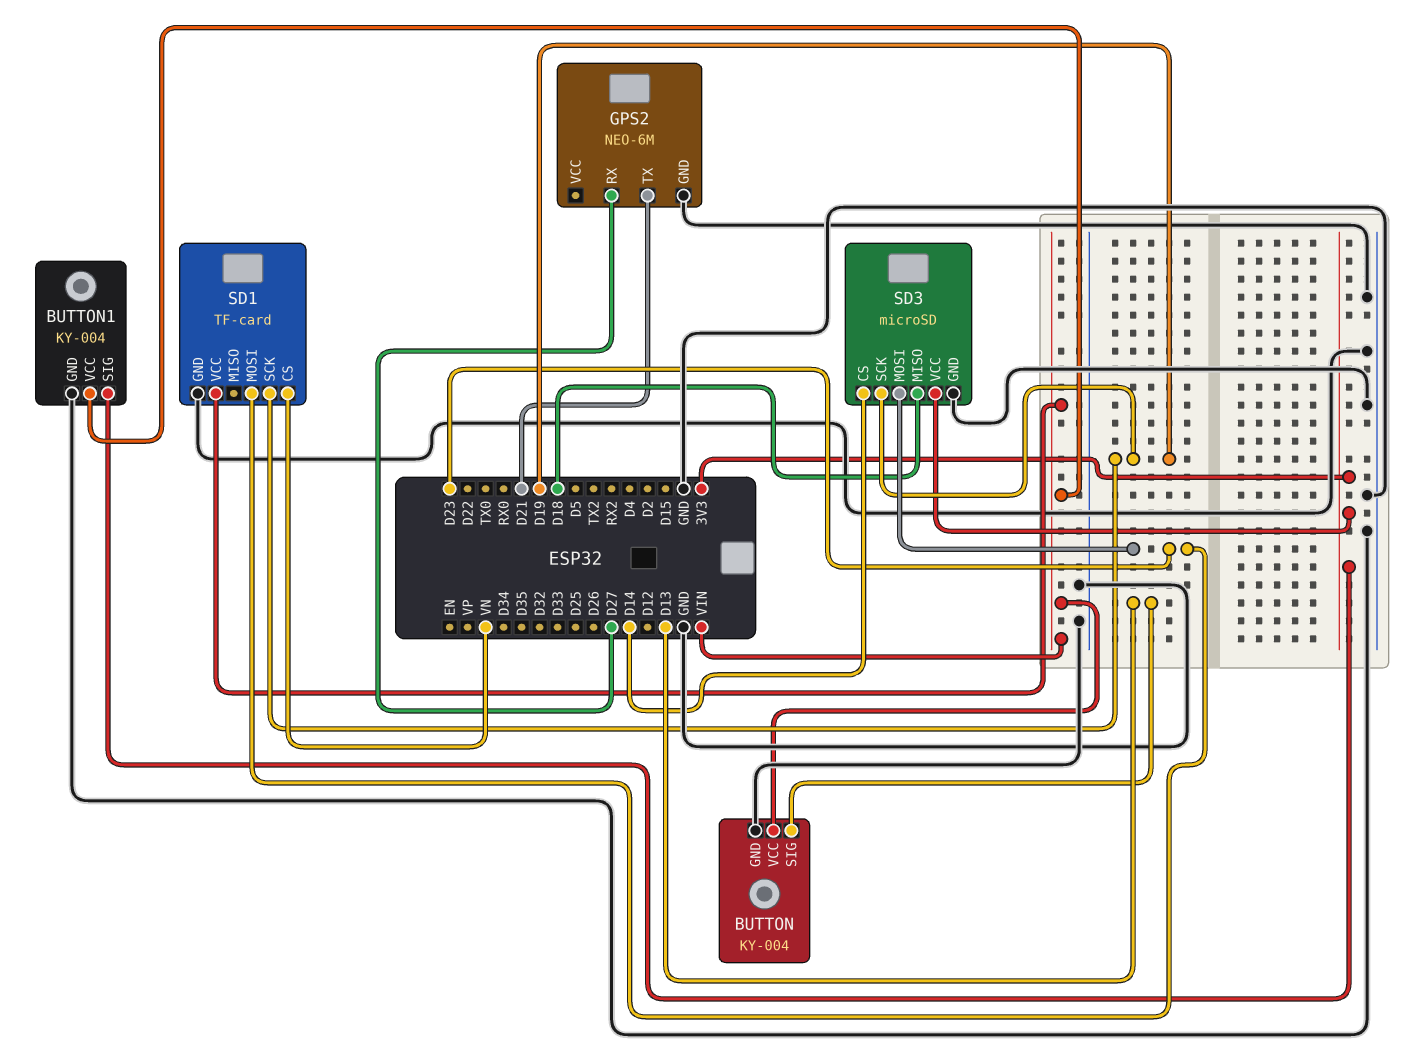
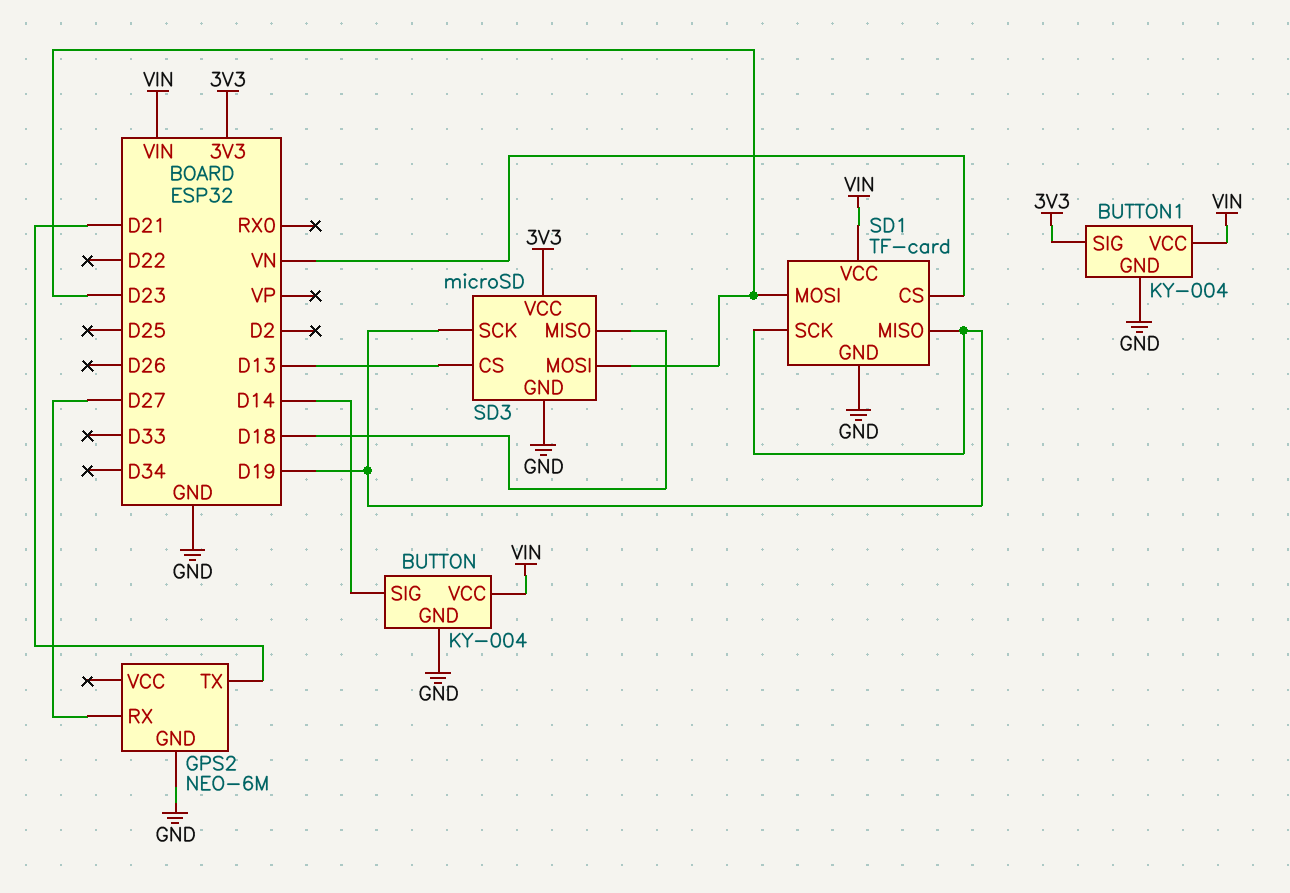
BUTTON pin SIG: D13 -> D14
SD1 pin MISO: none -> D19
SD3 pin CS: D14 -> D13

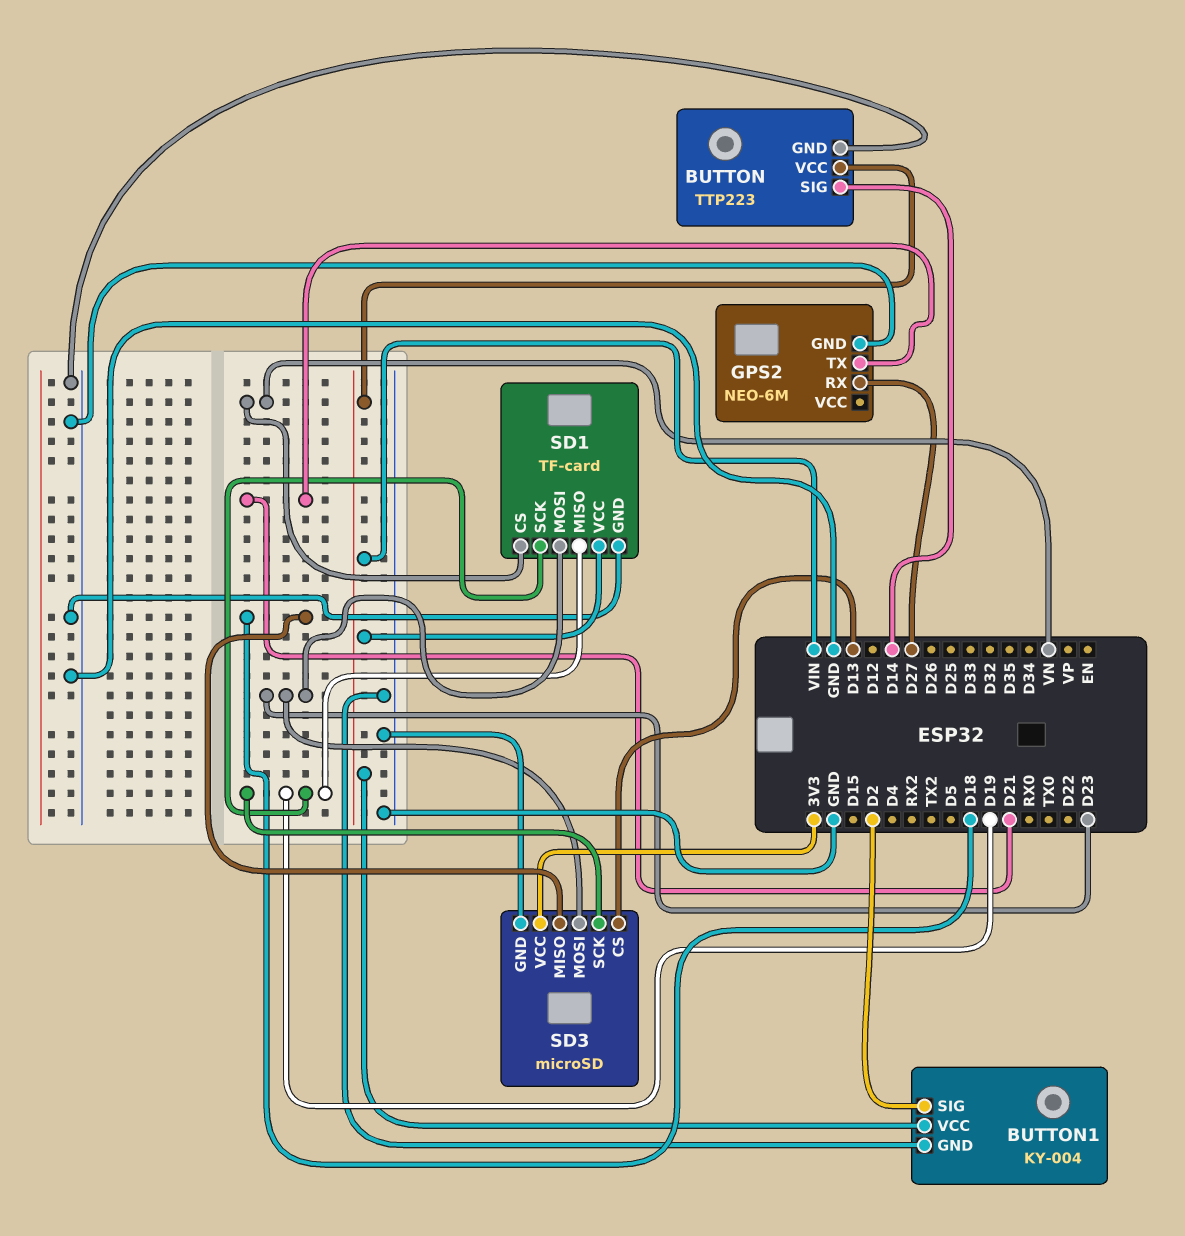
BUTTON: KY-004 -> TTP223
BUTTON1 pin SIG: 3V3 -> D2

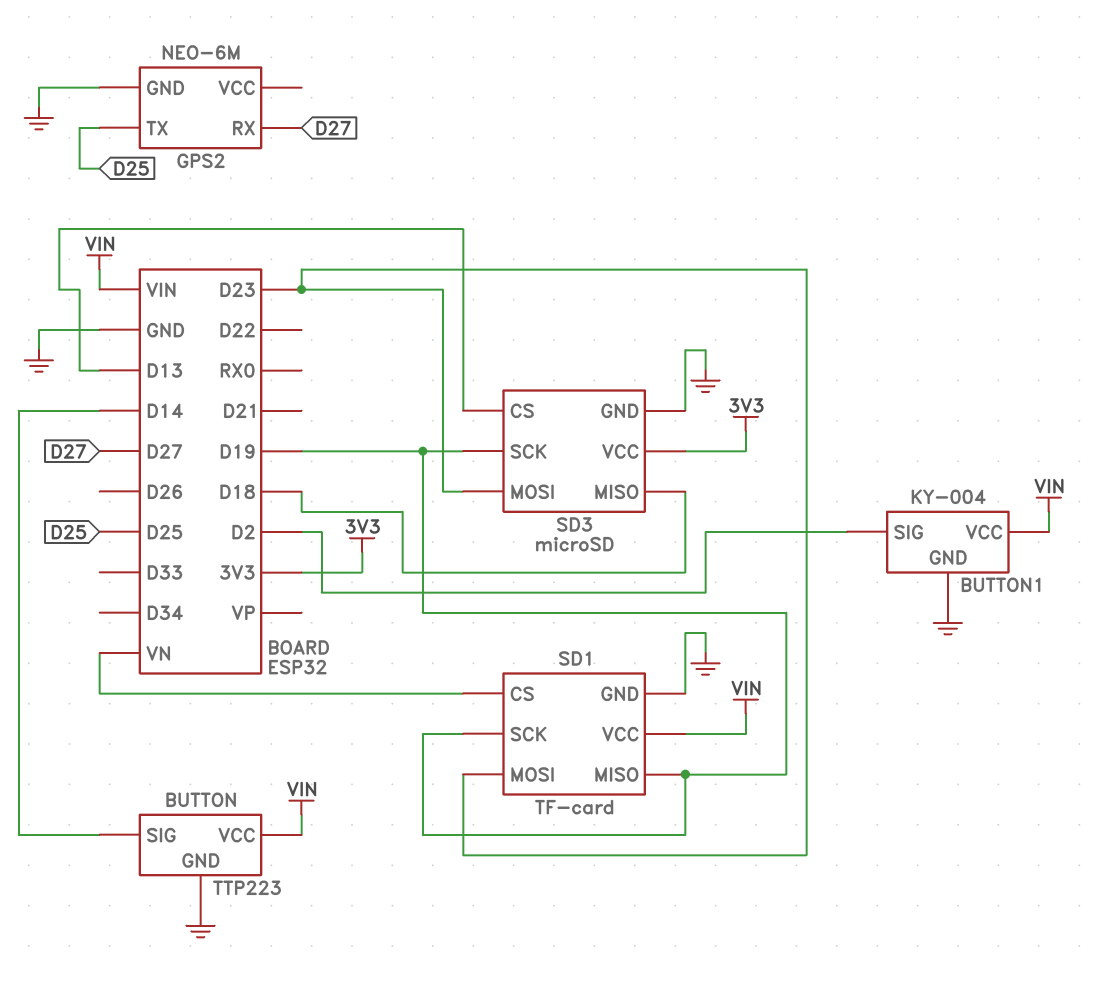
GPS2 pin TX: D21 -> D25

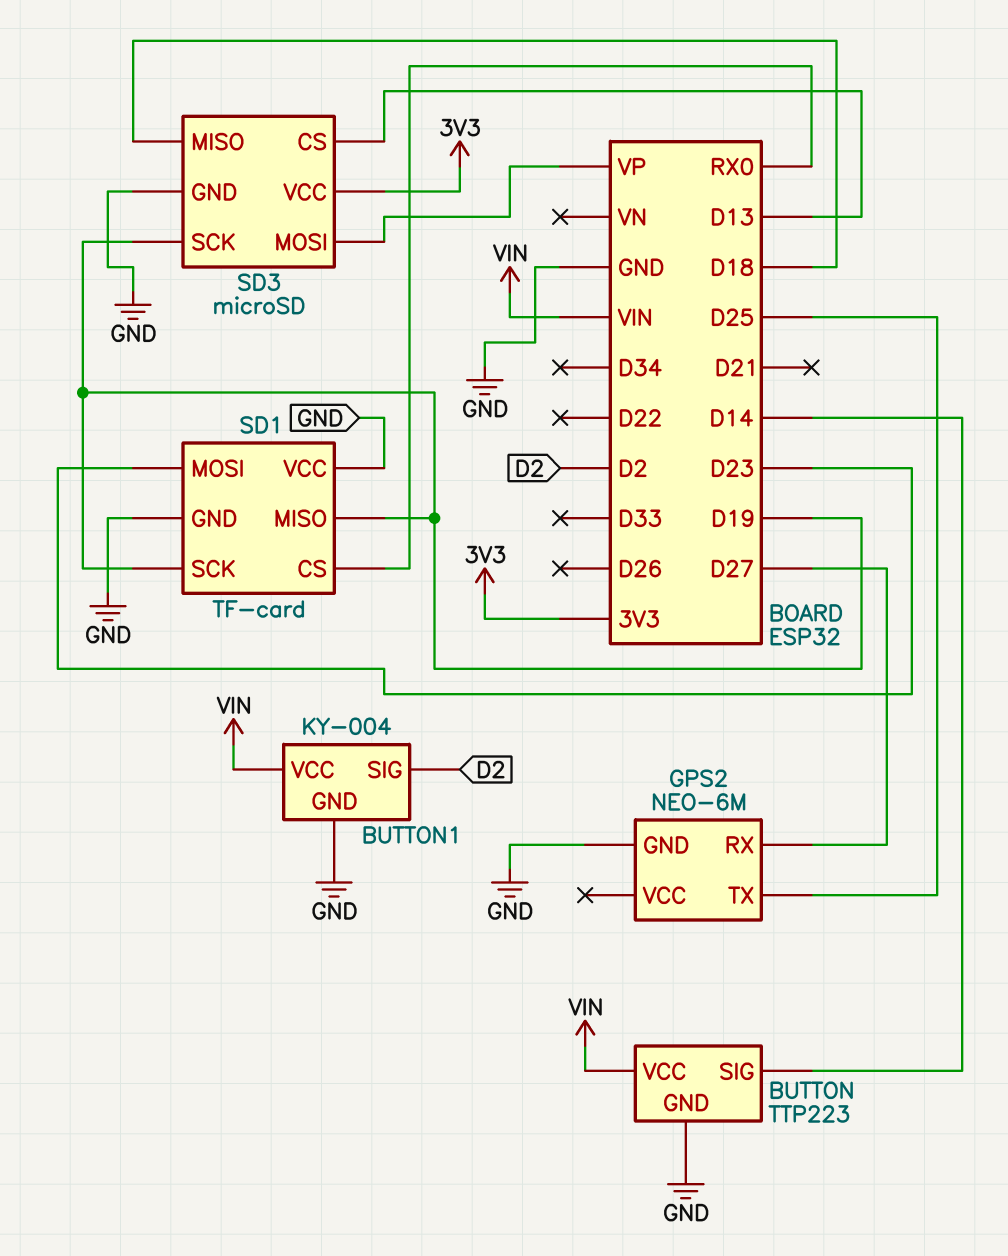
SD1 pin CS: VN -> RX0
SD1 pin VCC: VIN -> GND
SD3 pin MOSI: D23 -> VP

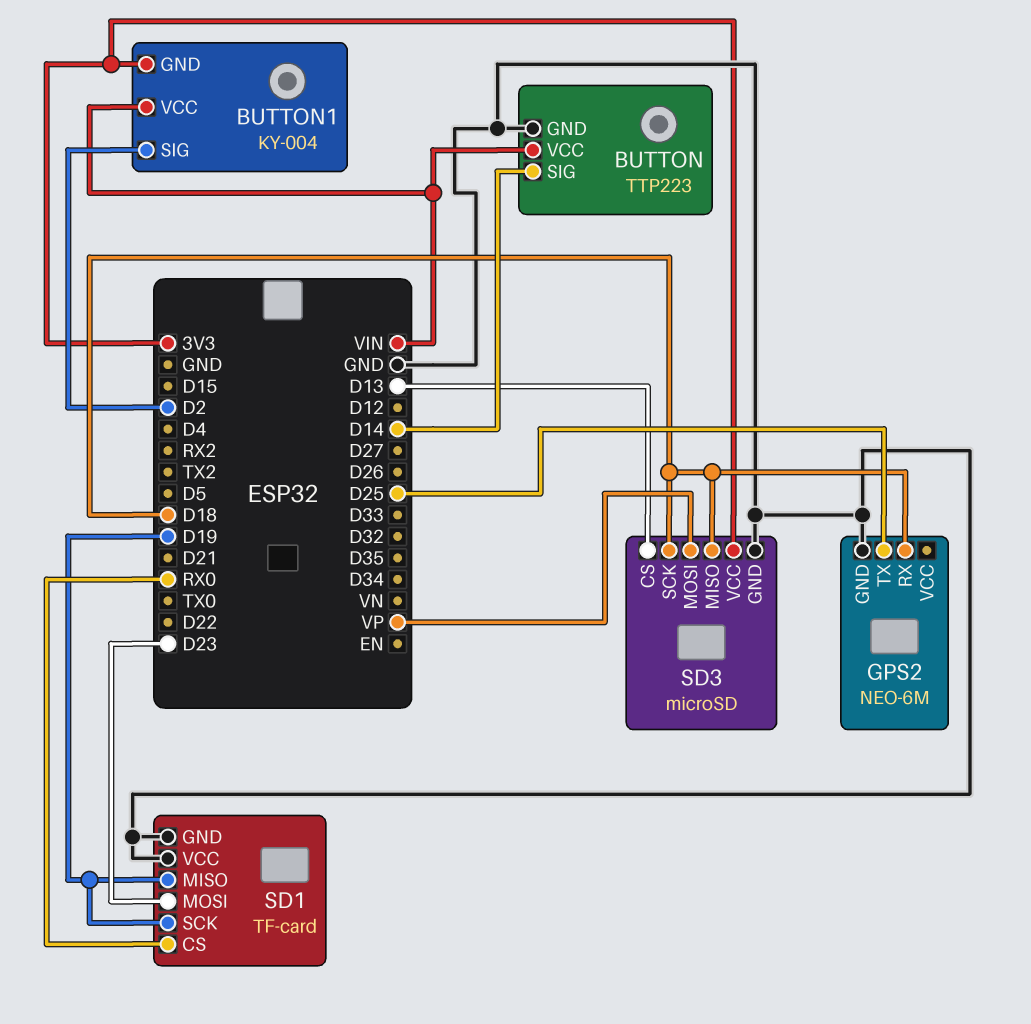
BUTTON1 pin GND: GND -> 3V3
GPS2 pin RX: D27 -> D18
SD3 pin SCK: D19 -> D18

